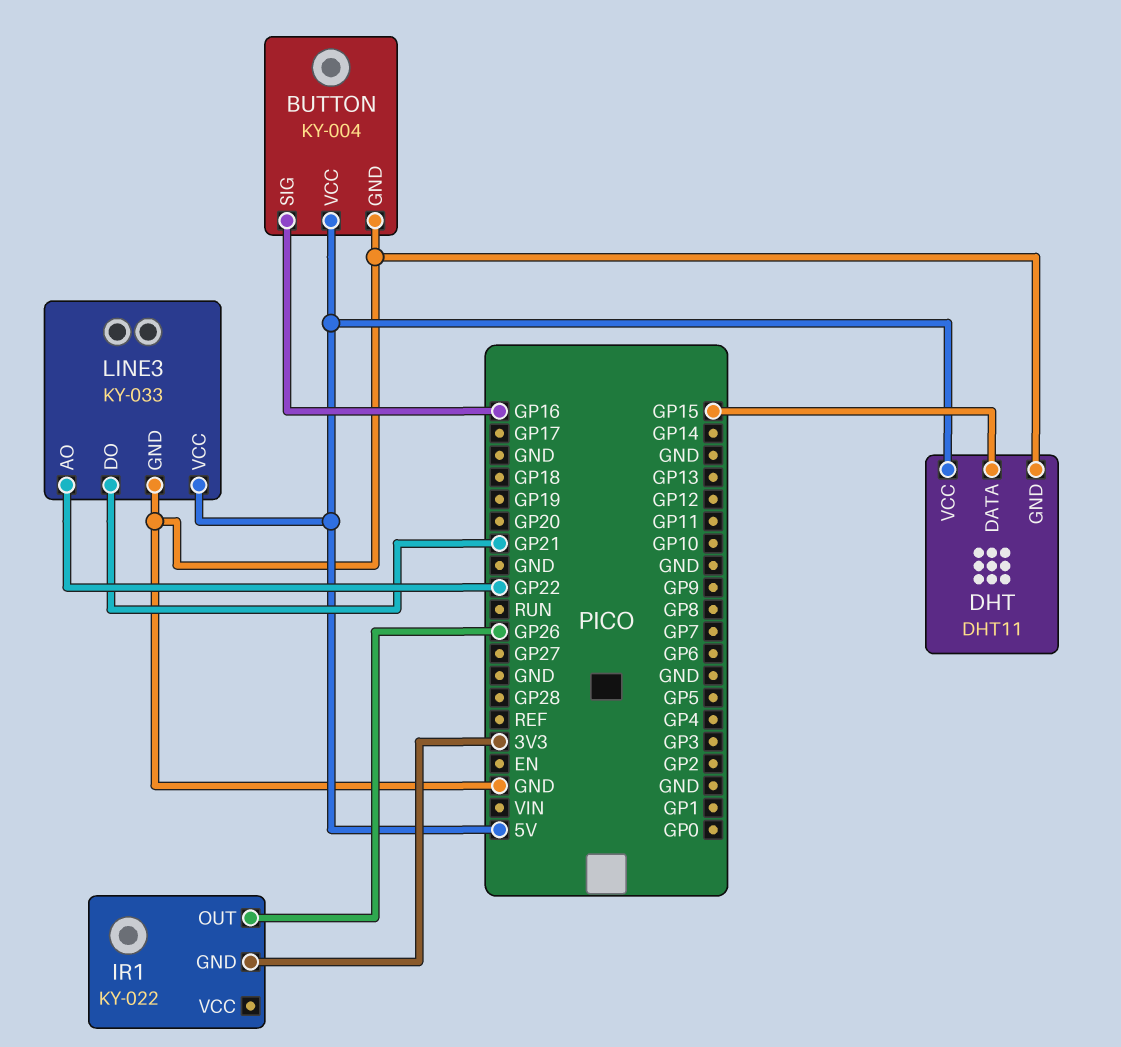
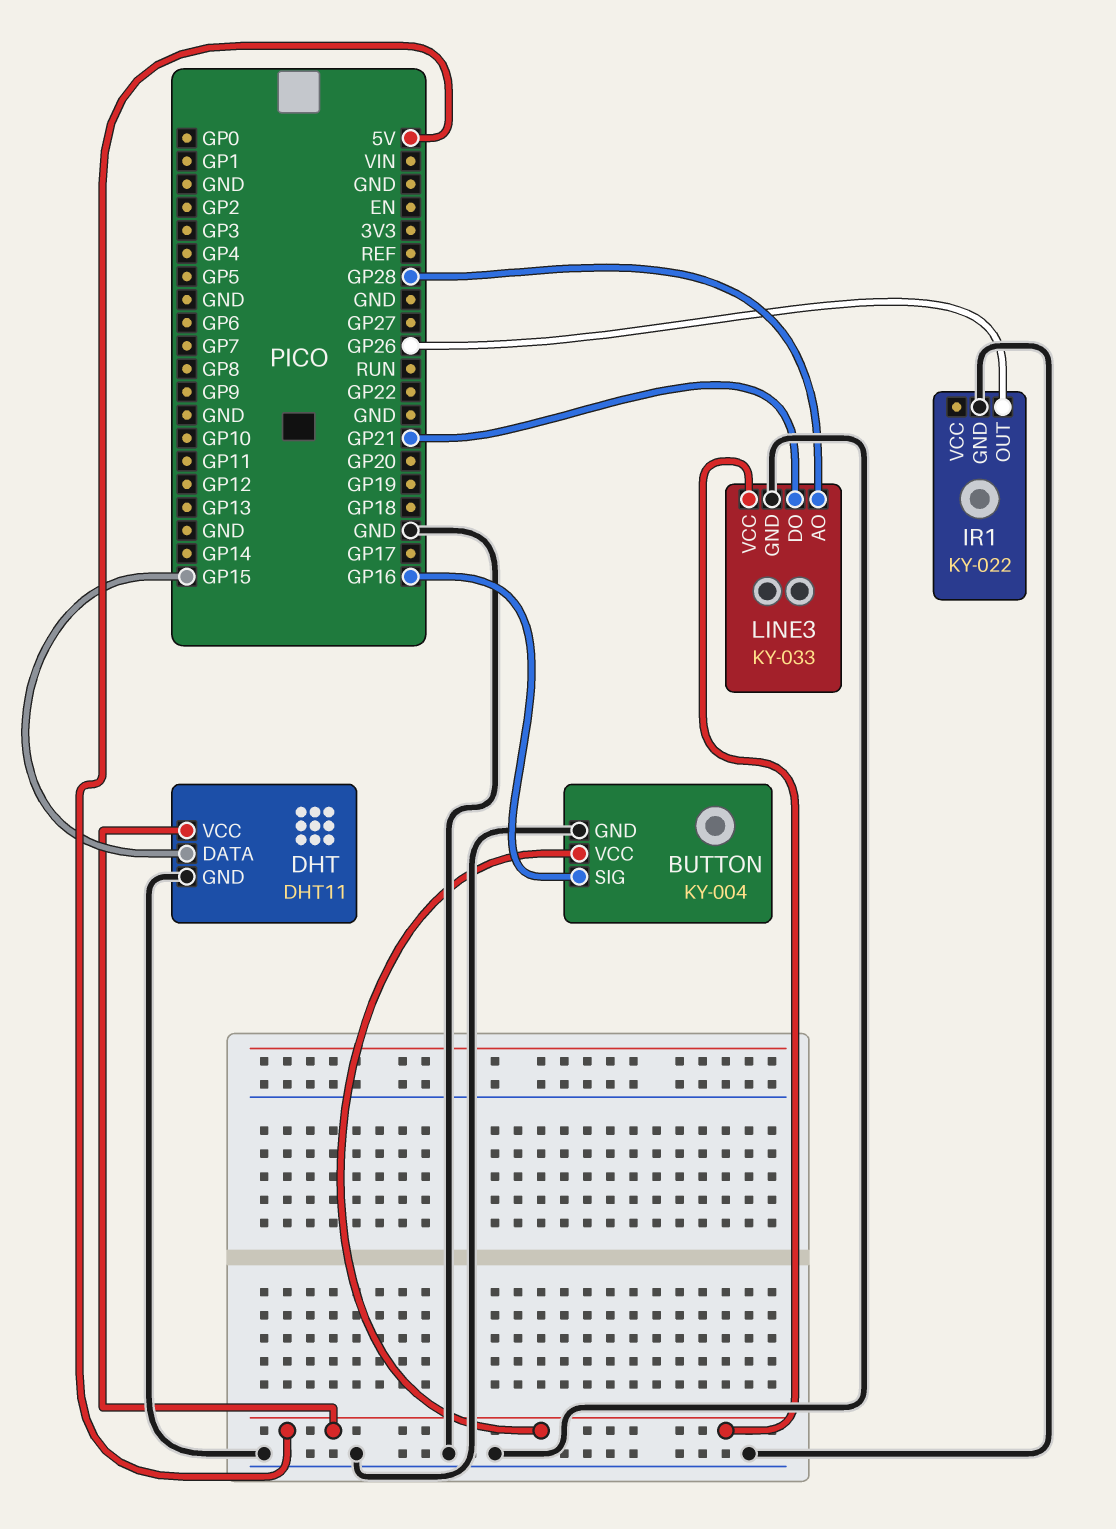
IR1 pin GND: 3V3 -> GND
LINE3 pin AO: GP22 -> GP28

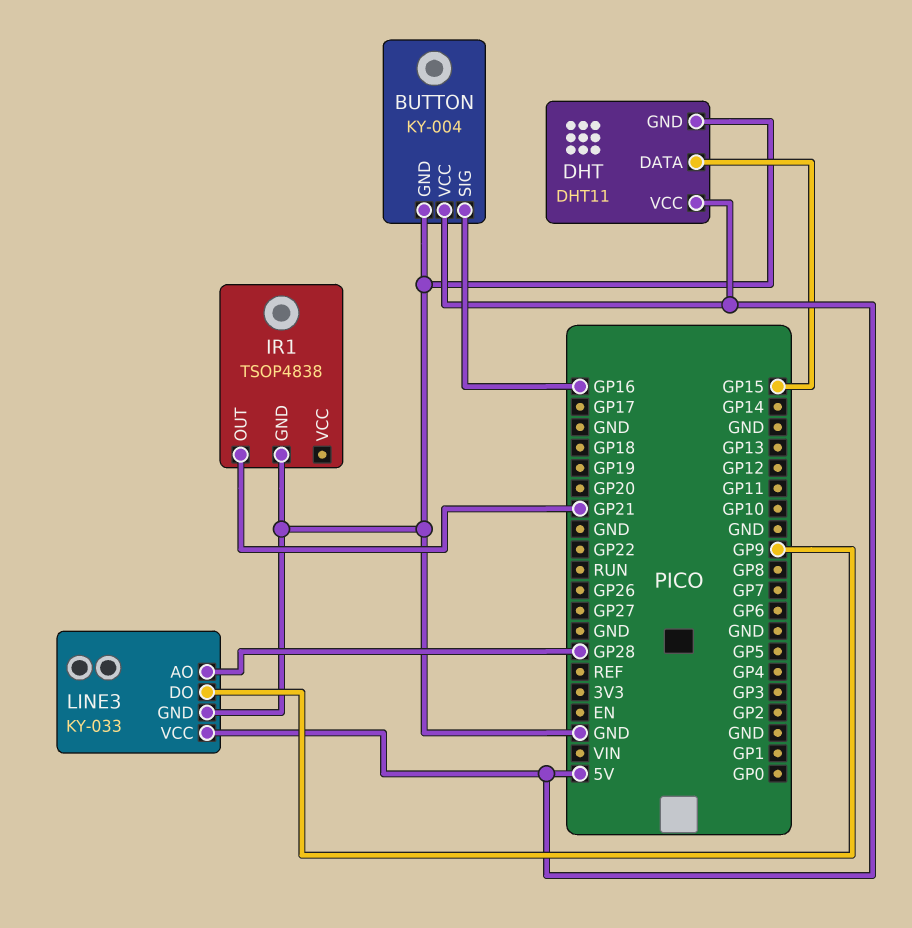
IR1: KY-022 -> TSOP4838
IR1 pin OUT: GP26 -> GP21
LINE3 pin DO: GP21 -> GP9

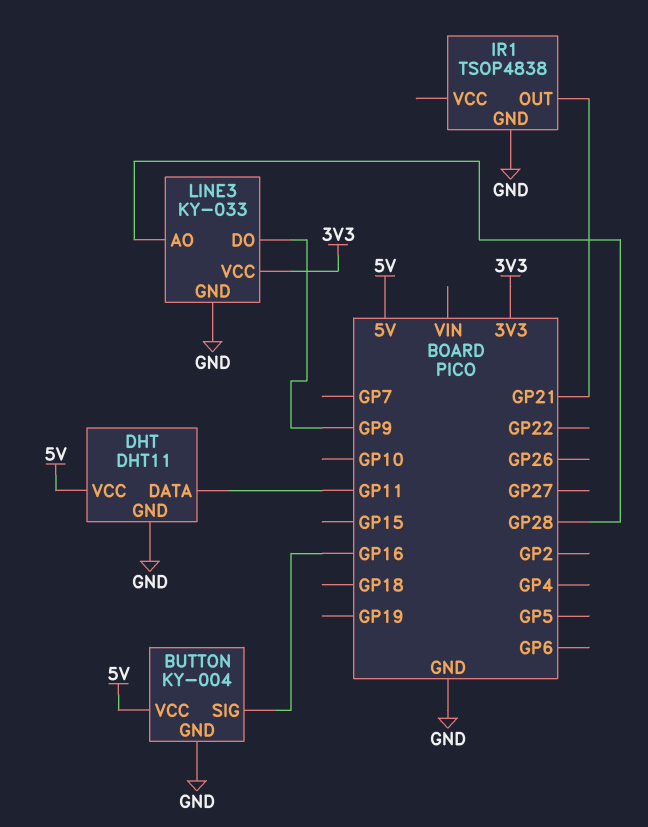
DHT pin DATA: GP15 -> GP11
LINE3 pin VCC: 5V -> 3V3

